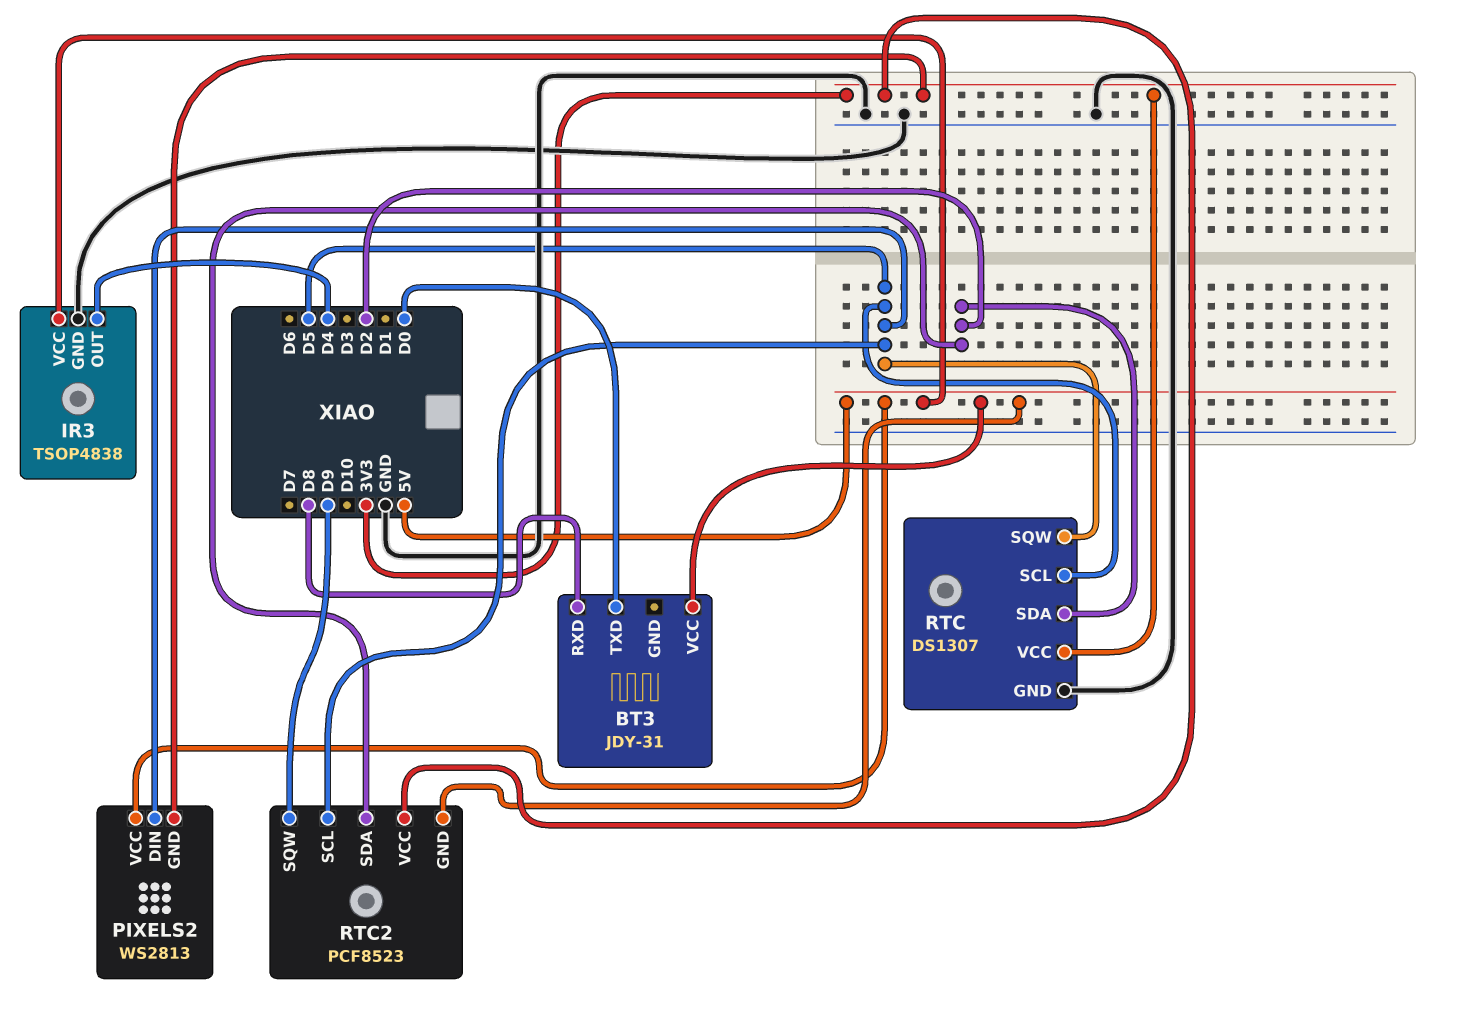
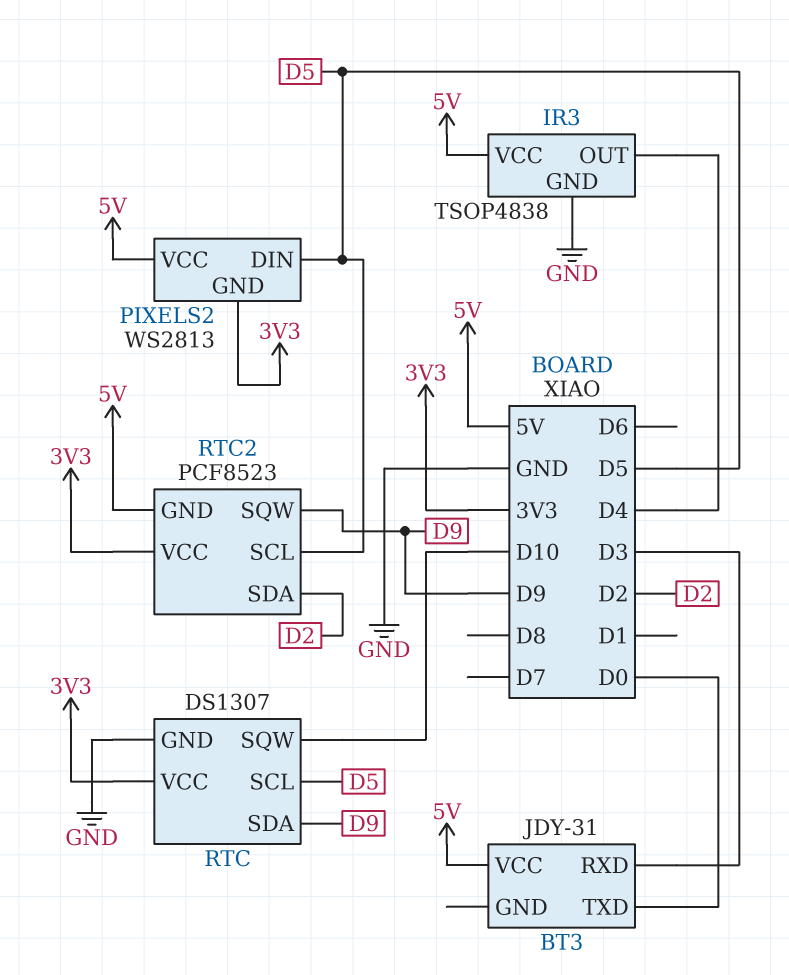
BT3 pin RXD: D8 -> D3
RTC pin SDA: D2 -> D9
RTC pin SQW: D5 -> D10

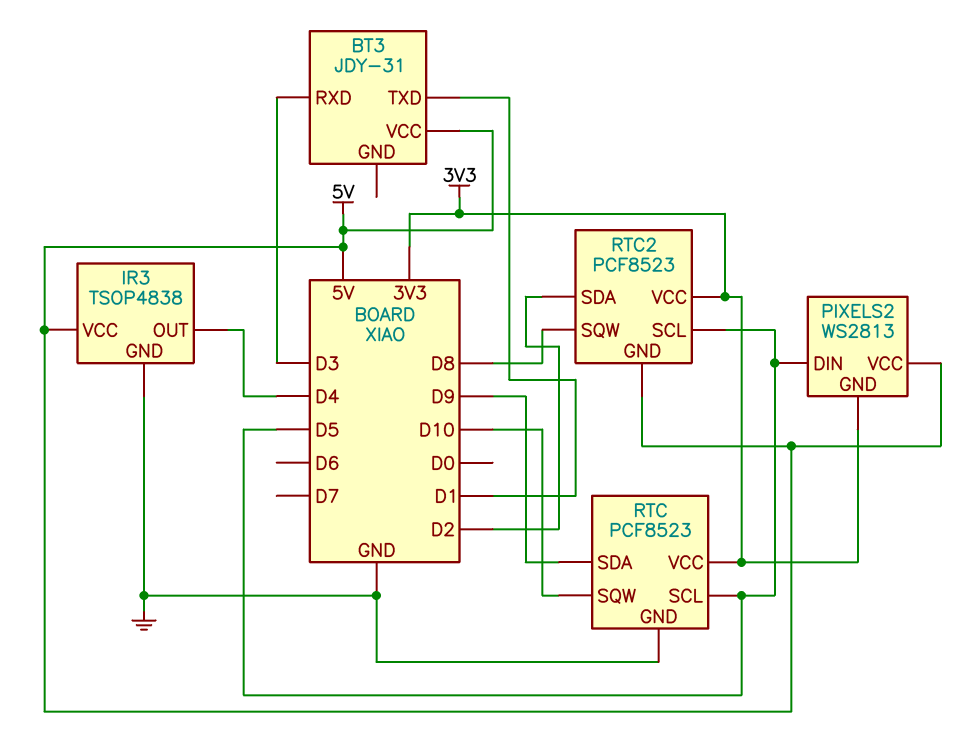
BT3 pin TXD: D0 -> D1
RTC: DS1307 -> PCF8523
RTC2 pin SQW: D9 -> D8

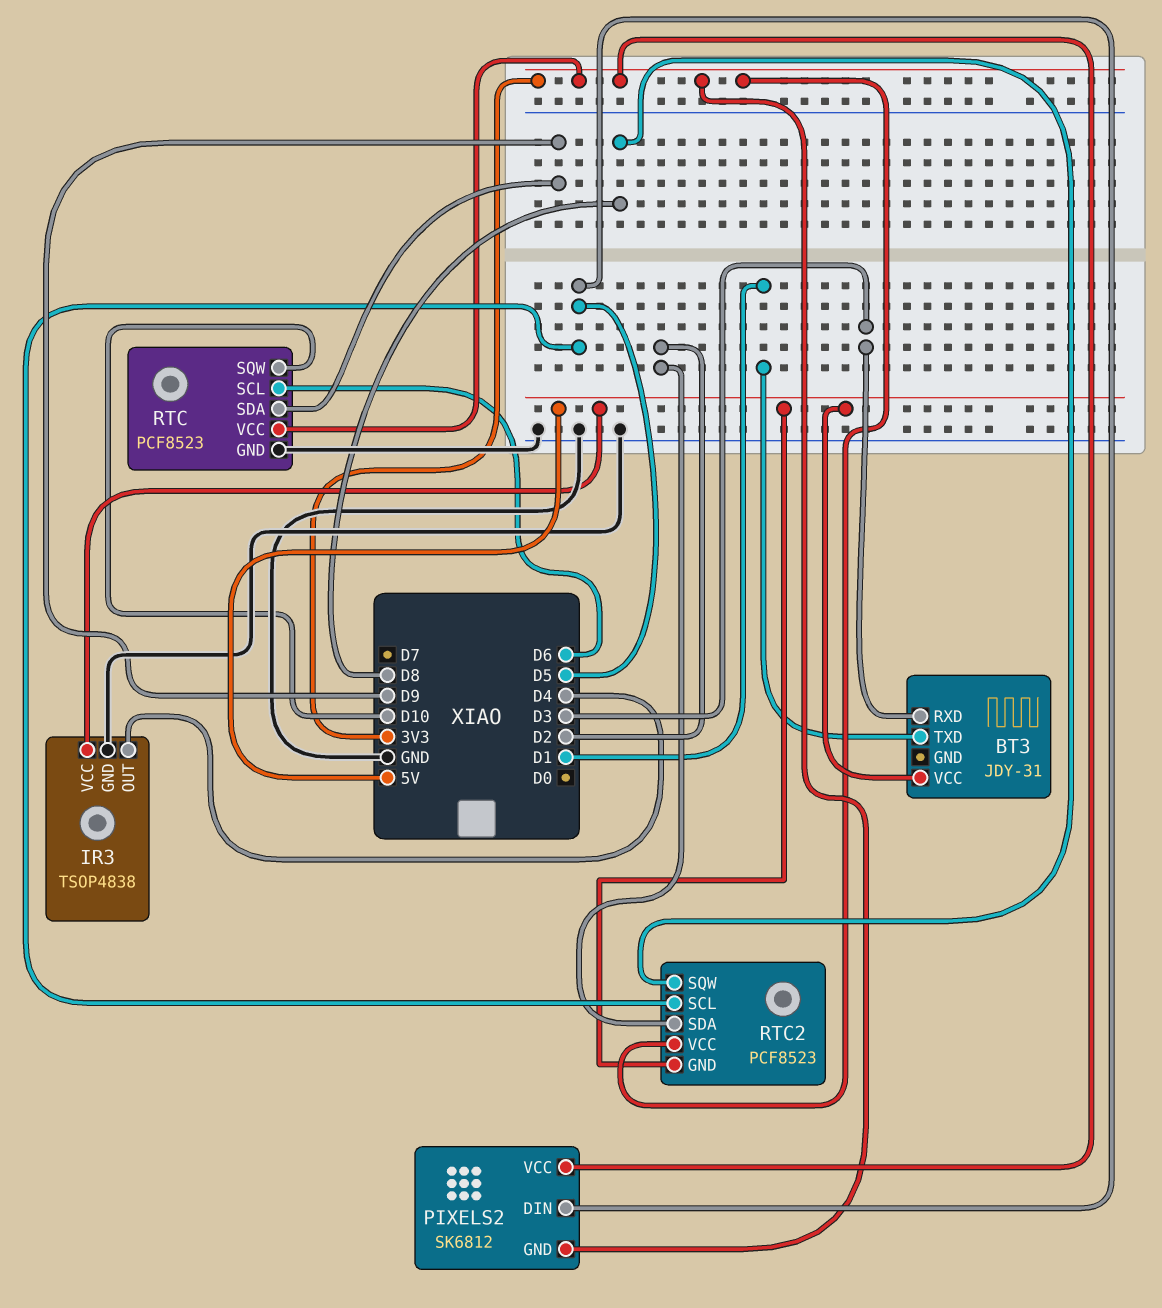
PIXELS2: WS2813 -> SK6812
PIXELS2 pin VCC: 5V -> 3V3
RTC pin SCL: D5 -> D6

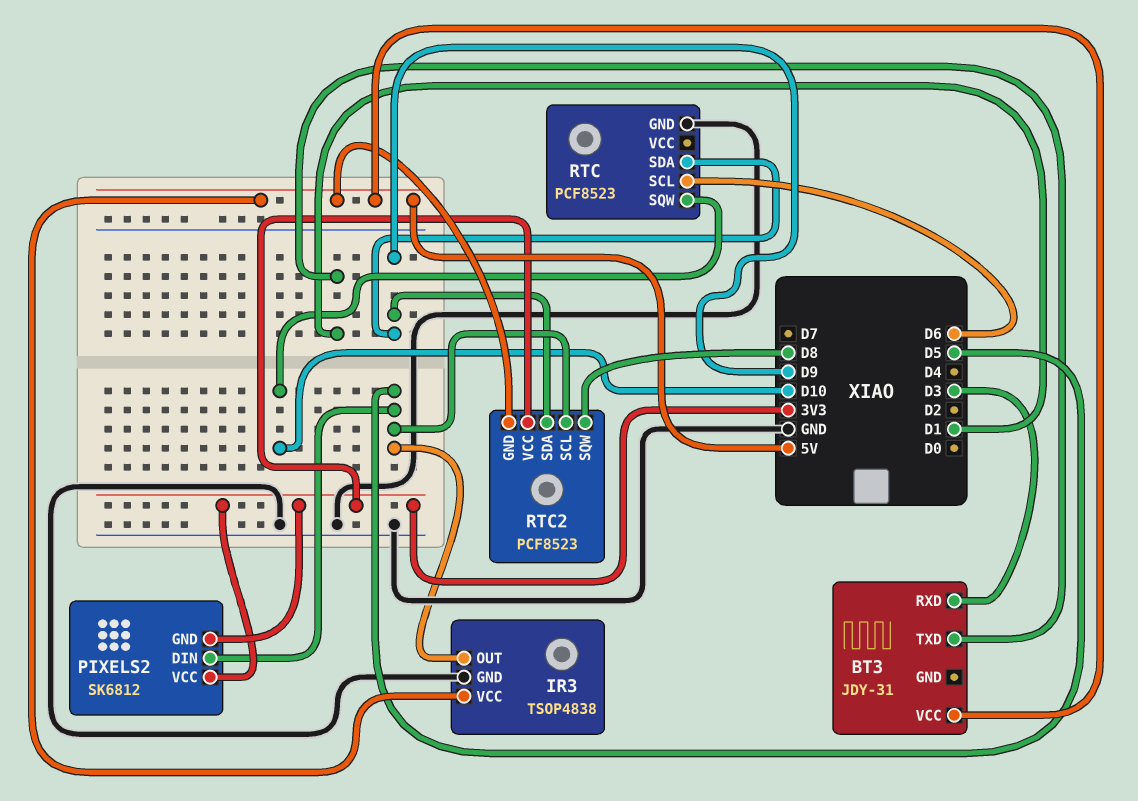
IR3 pin OUT: D4 -> D5
RTC pin VCC: 3V3 -> none
RTC2 pin SDA: D2 -> D9

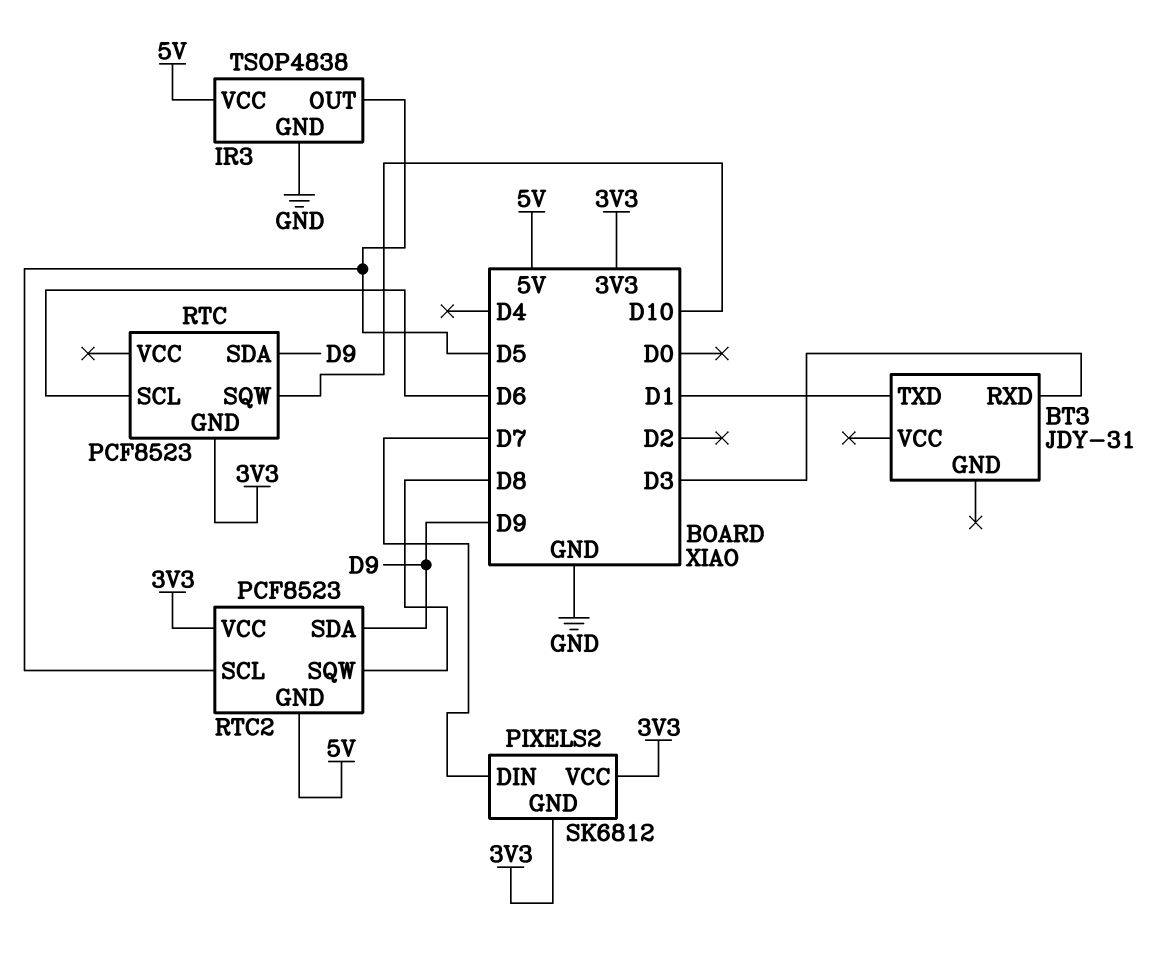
BT3 pin VCC: 5V -> none
PIXELS2 pin DIN: D5 -> D7
RTC pin GND: GND -> 3V3

